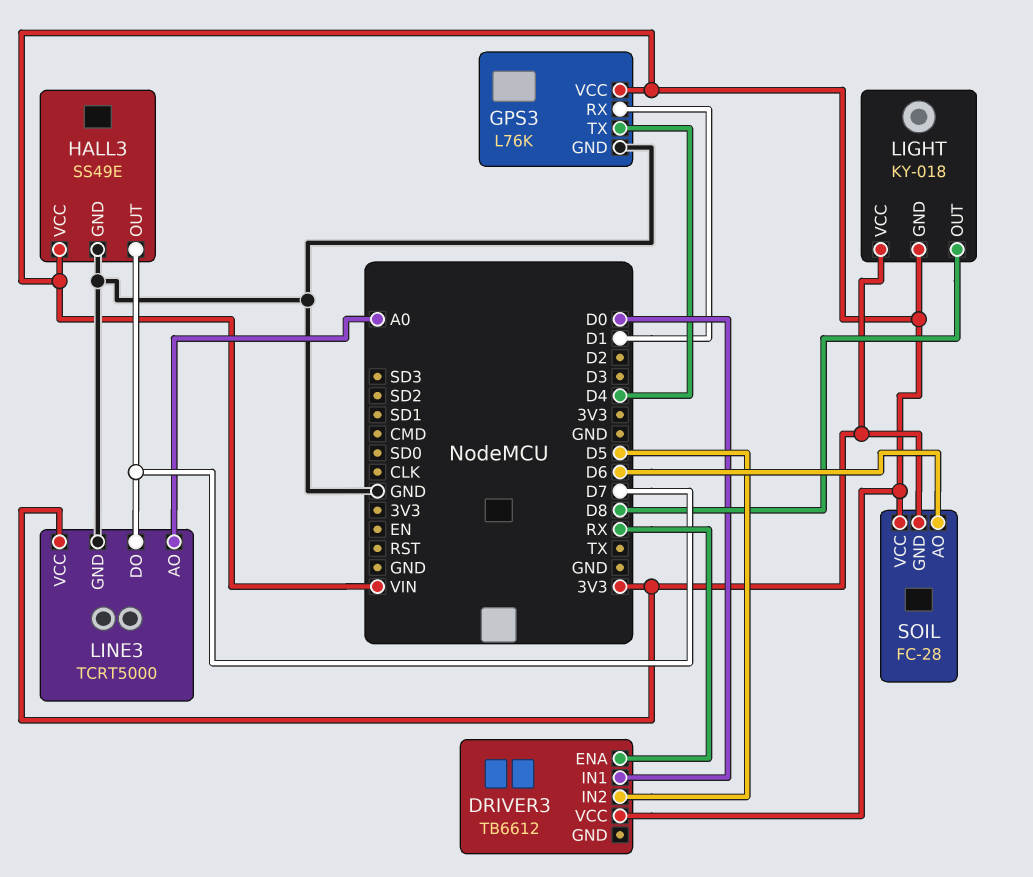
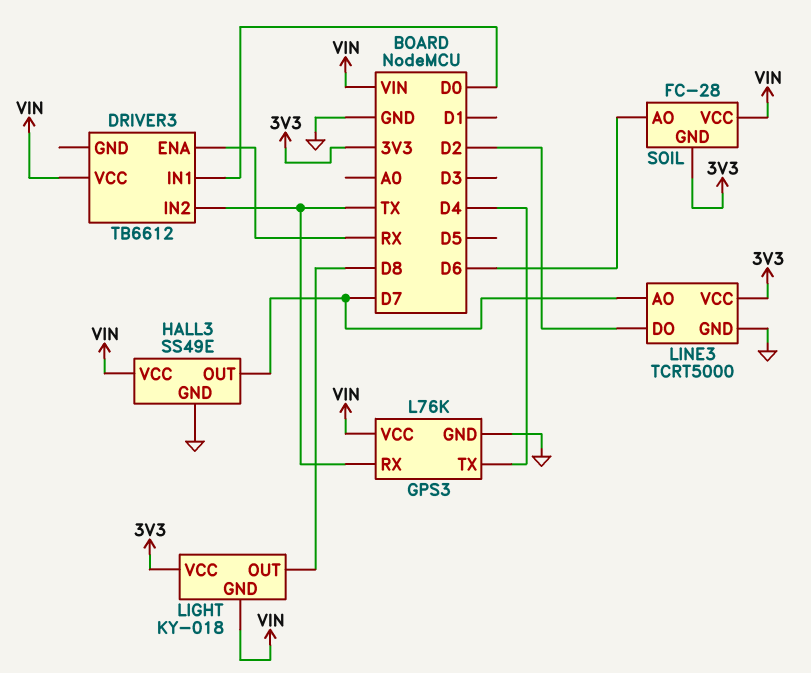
DRIVER3 pin IN2: D5 -> TX
GPS3 pin RX: D1 -> TX
LINE3 pin AO: A0 -> D7
LINE3 pin DO: D7 -> D2

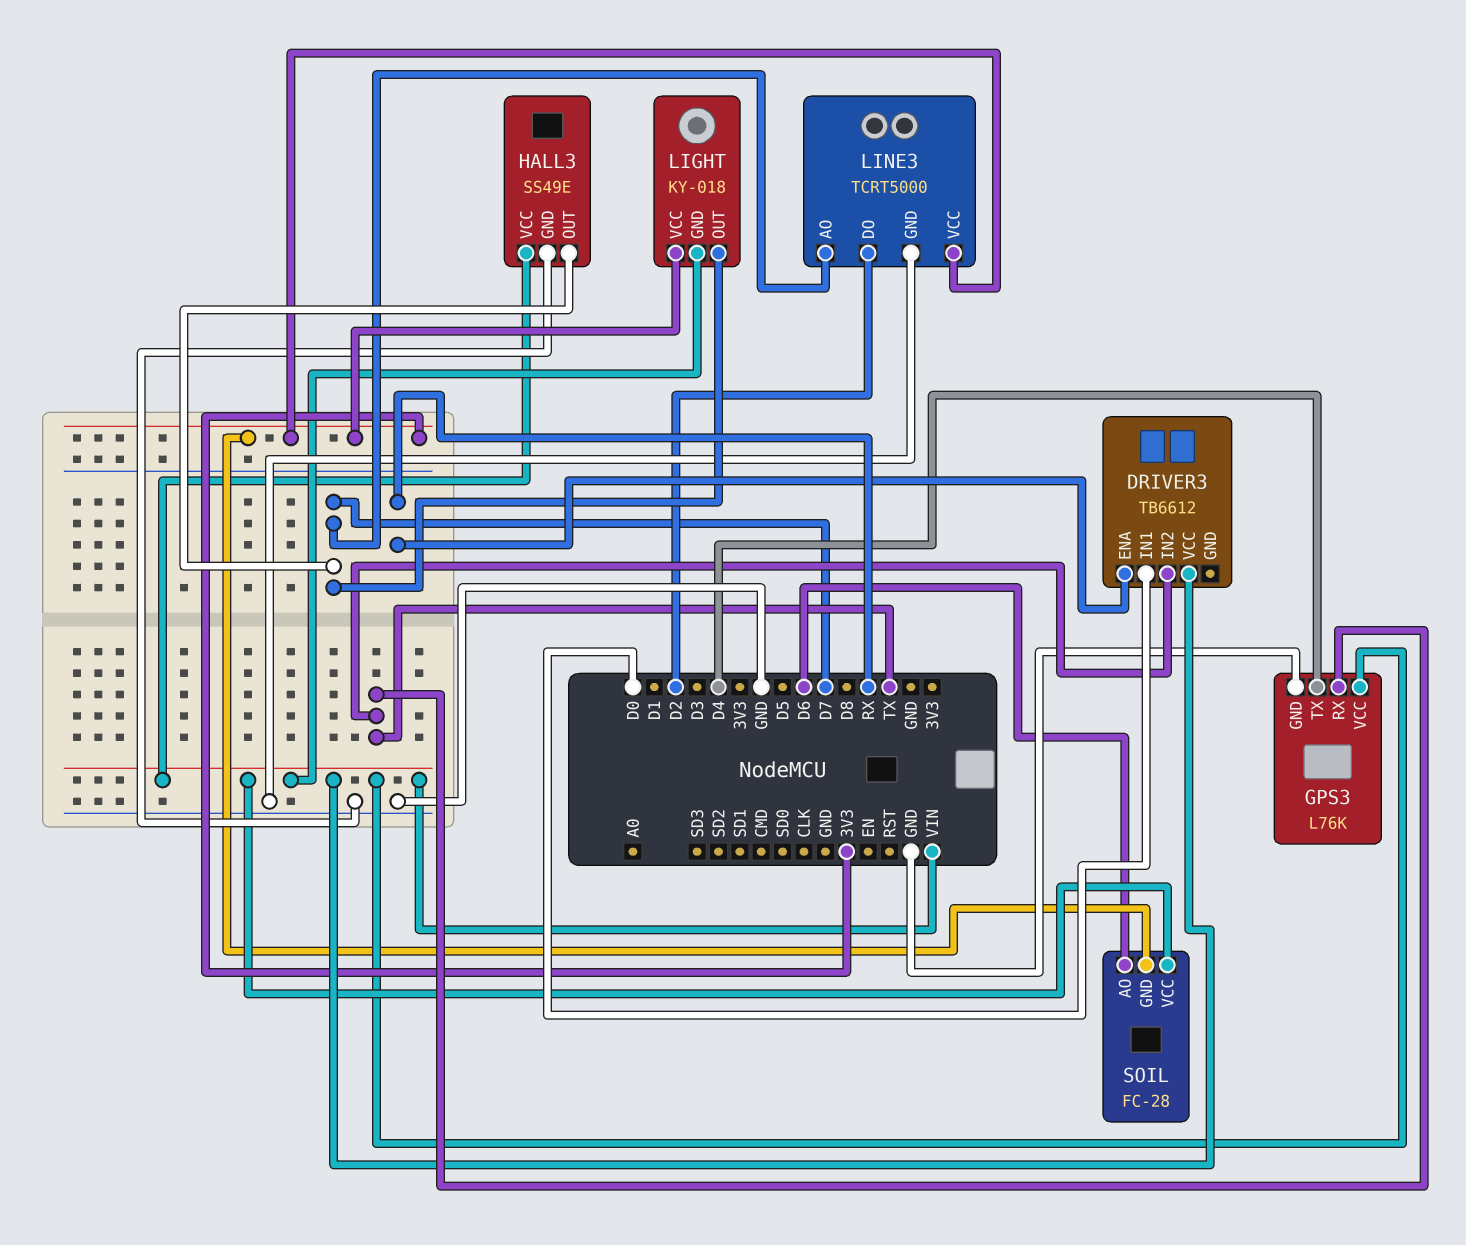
LIGHT pin OUT: D8 -> D7

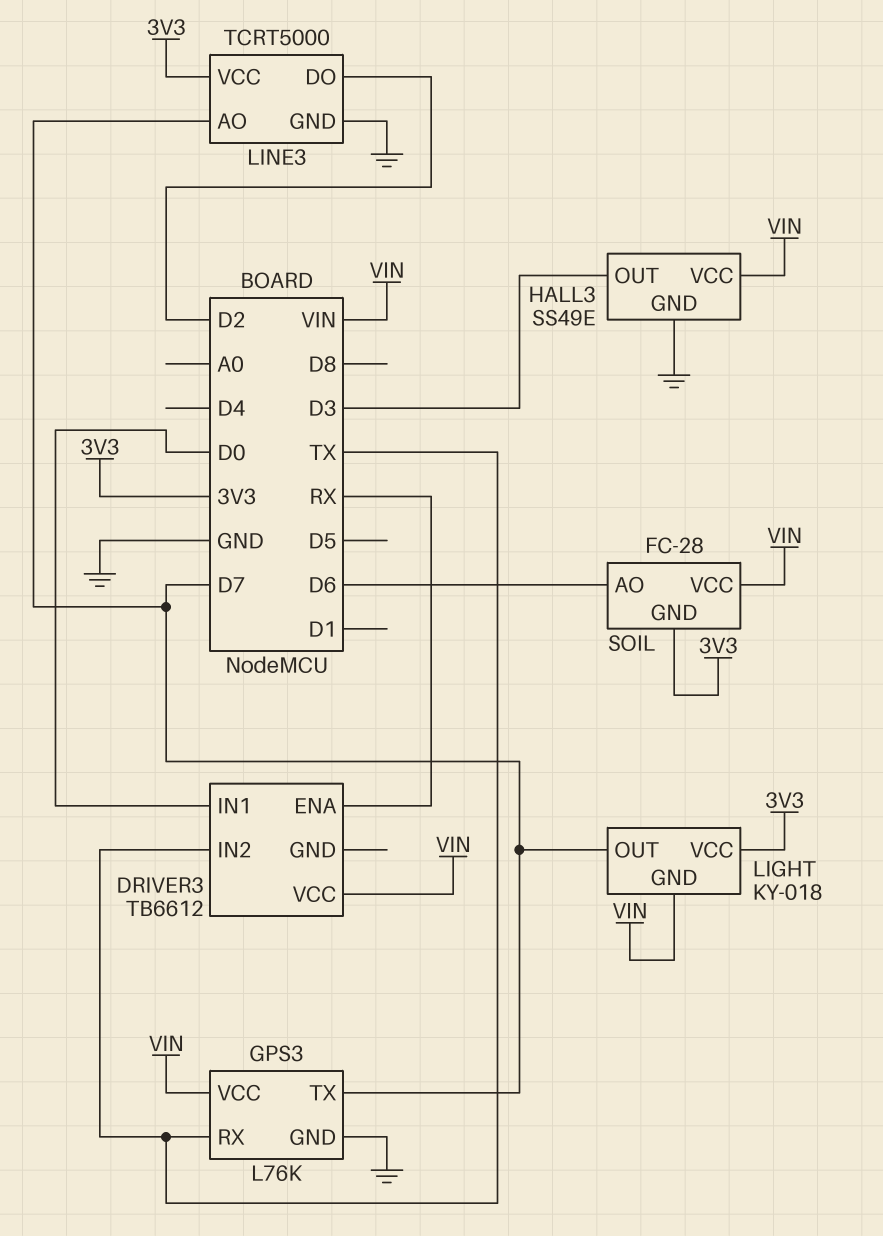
GPS3 pin TX: D4 -> D7
HALL3 pin OUT: D7 -> D3

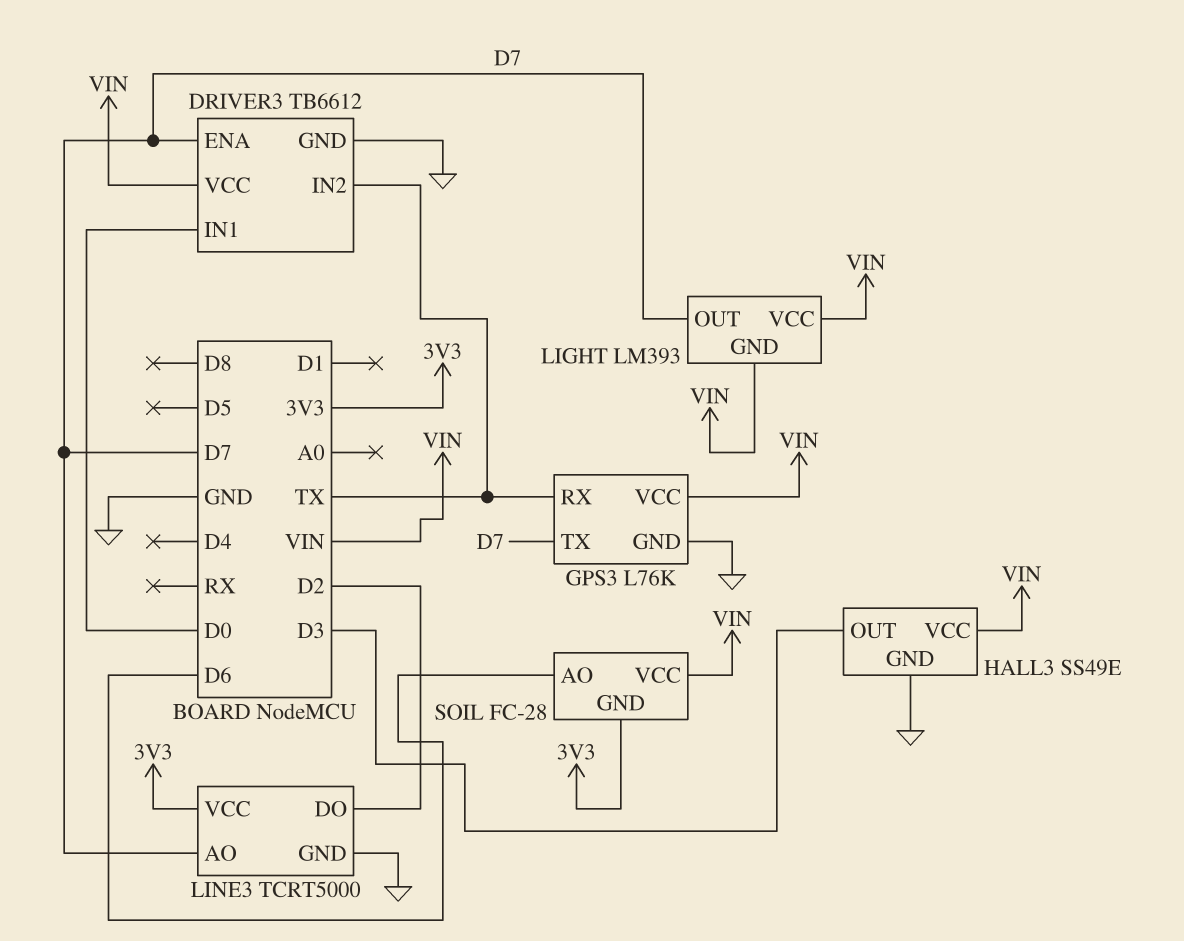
DRIVER3 pin ENA: RX -> D7
DRIVER3 pin GND: none -> GND
LIGHT: KY-018 -> LM393
LIGHT pin VCC: 3V3 -> VIN

